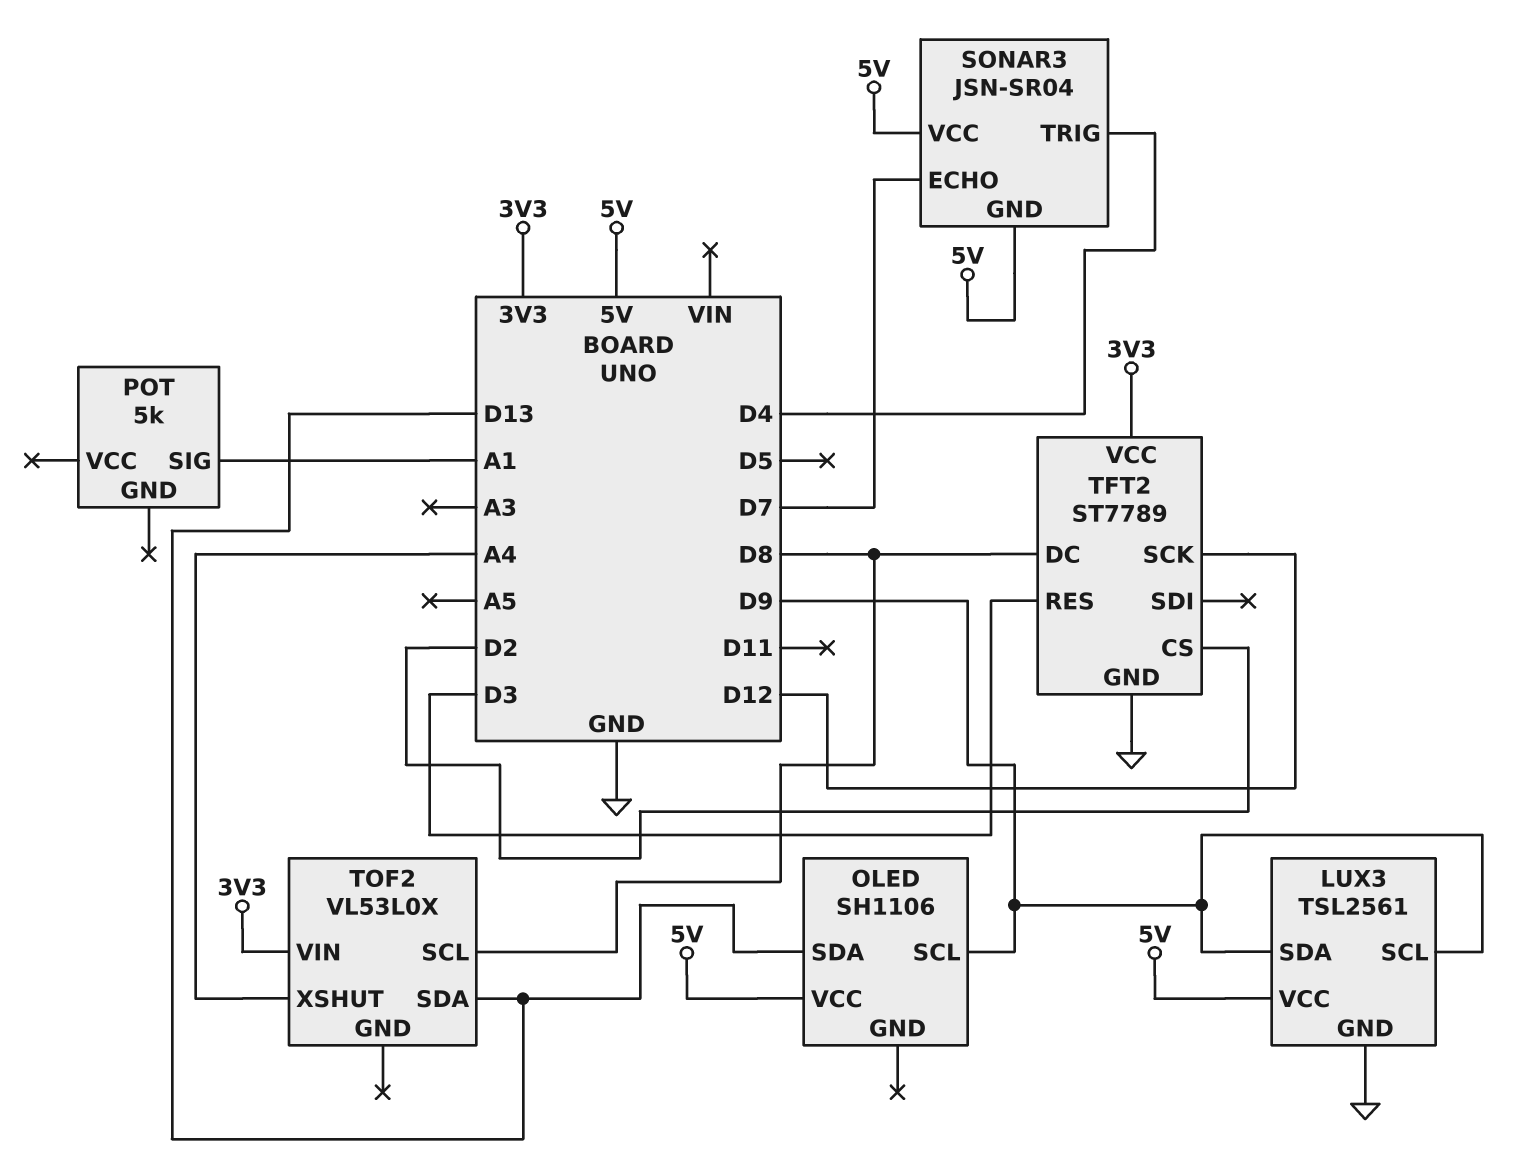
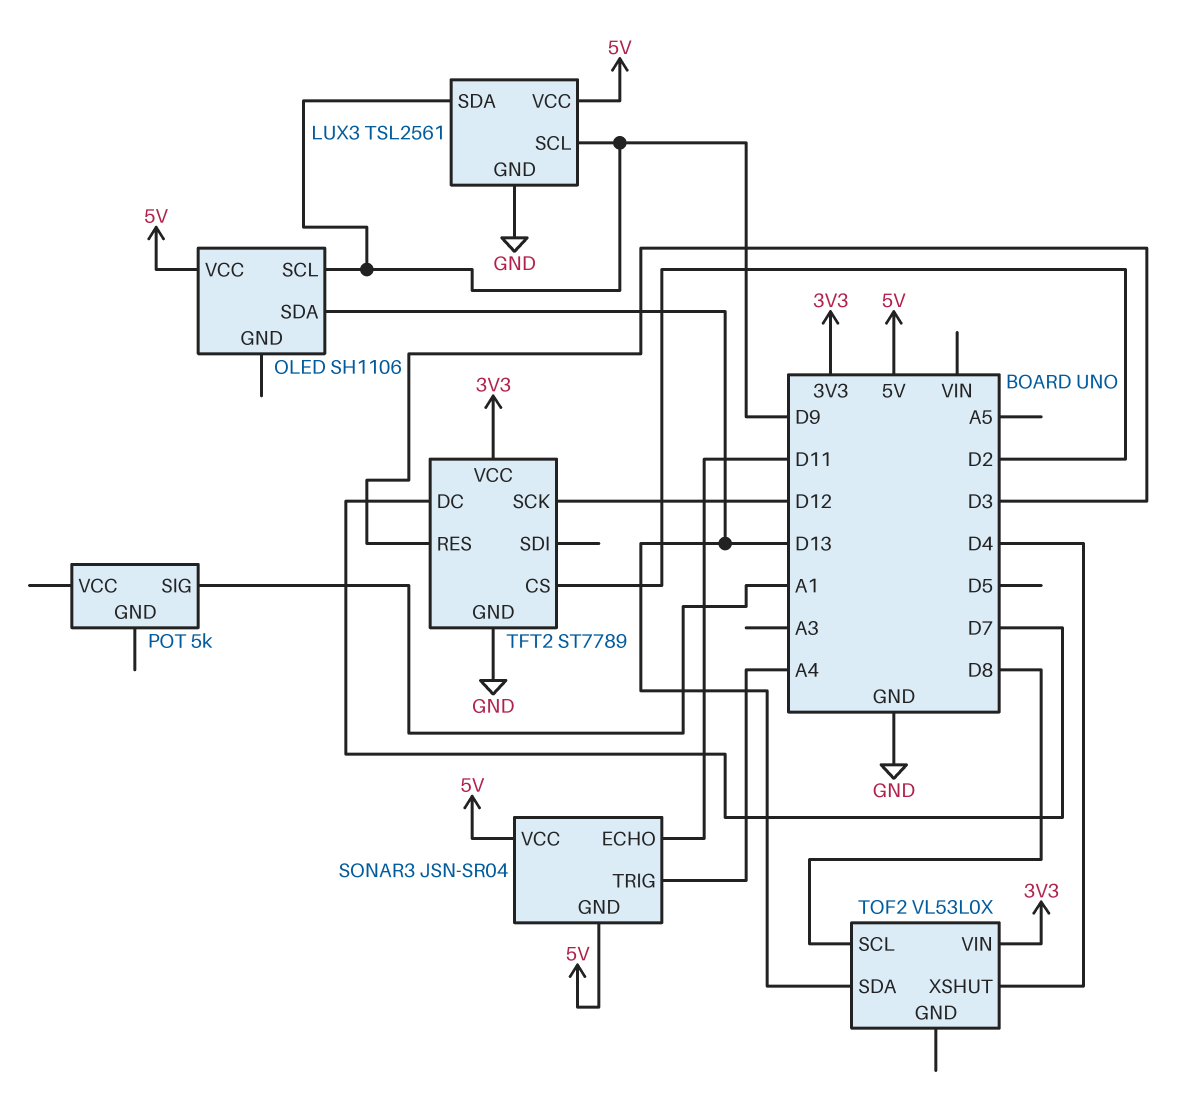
SONAR3 pin ECHO: D7 -> D11
SONAR3 pin TRIG: D4 -> A4
TFT2 pin DC: D8 -> D7
TOF2 pin XSHUT: A4 -> D4

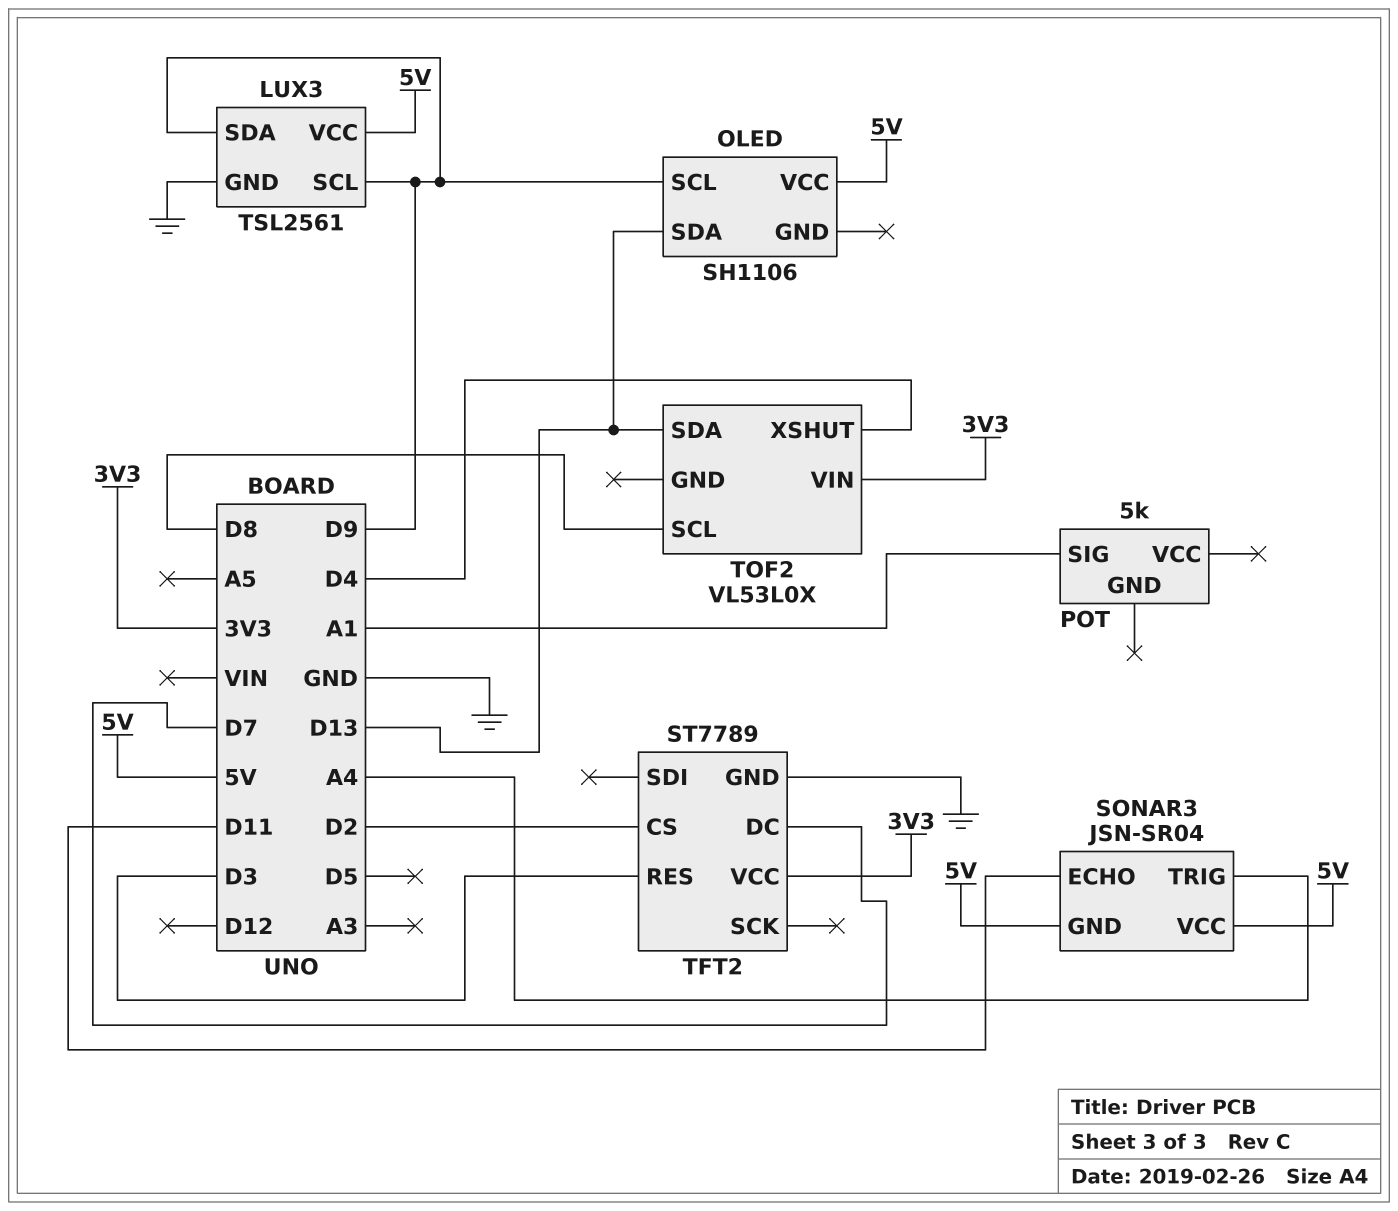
TFT2 pin SCK: D12 -> none

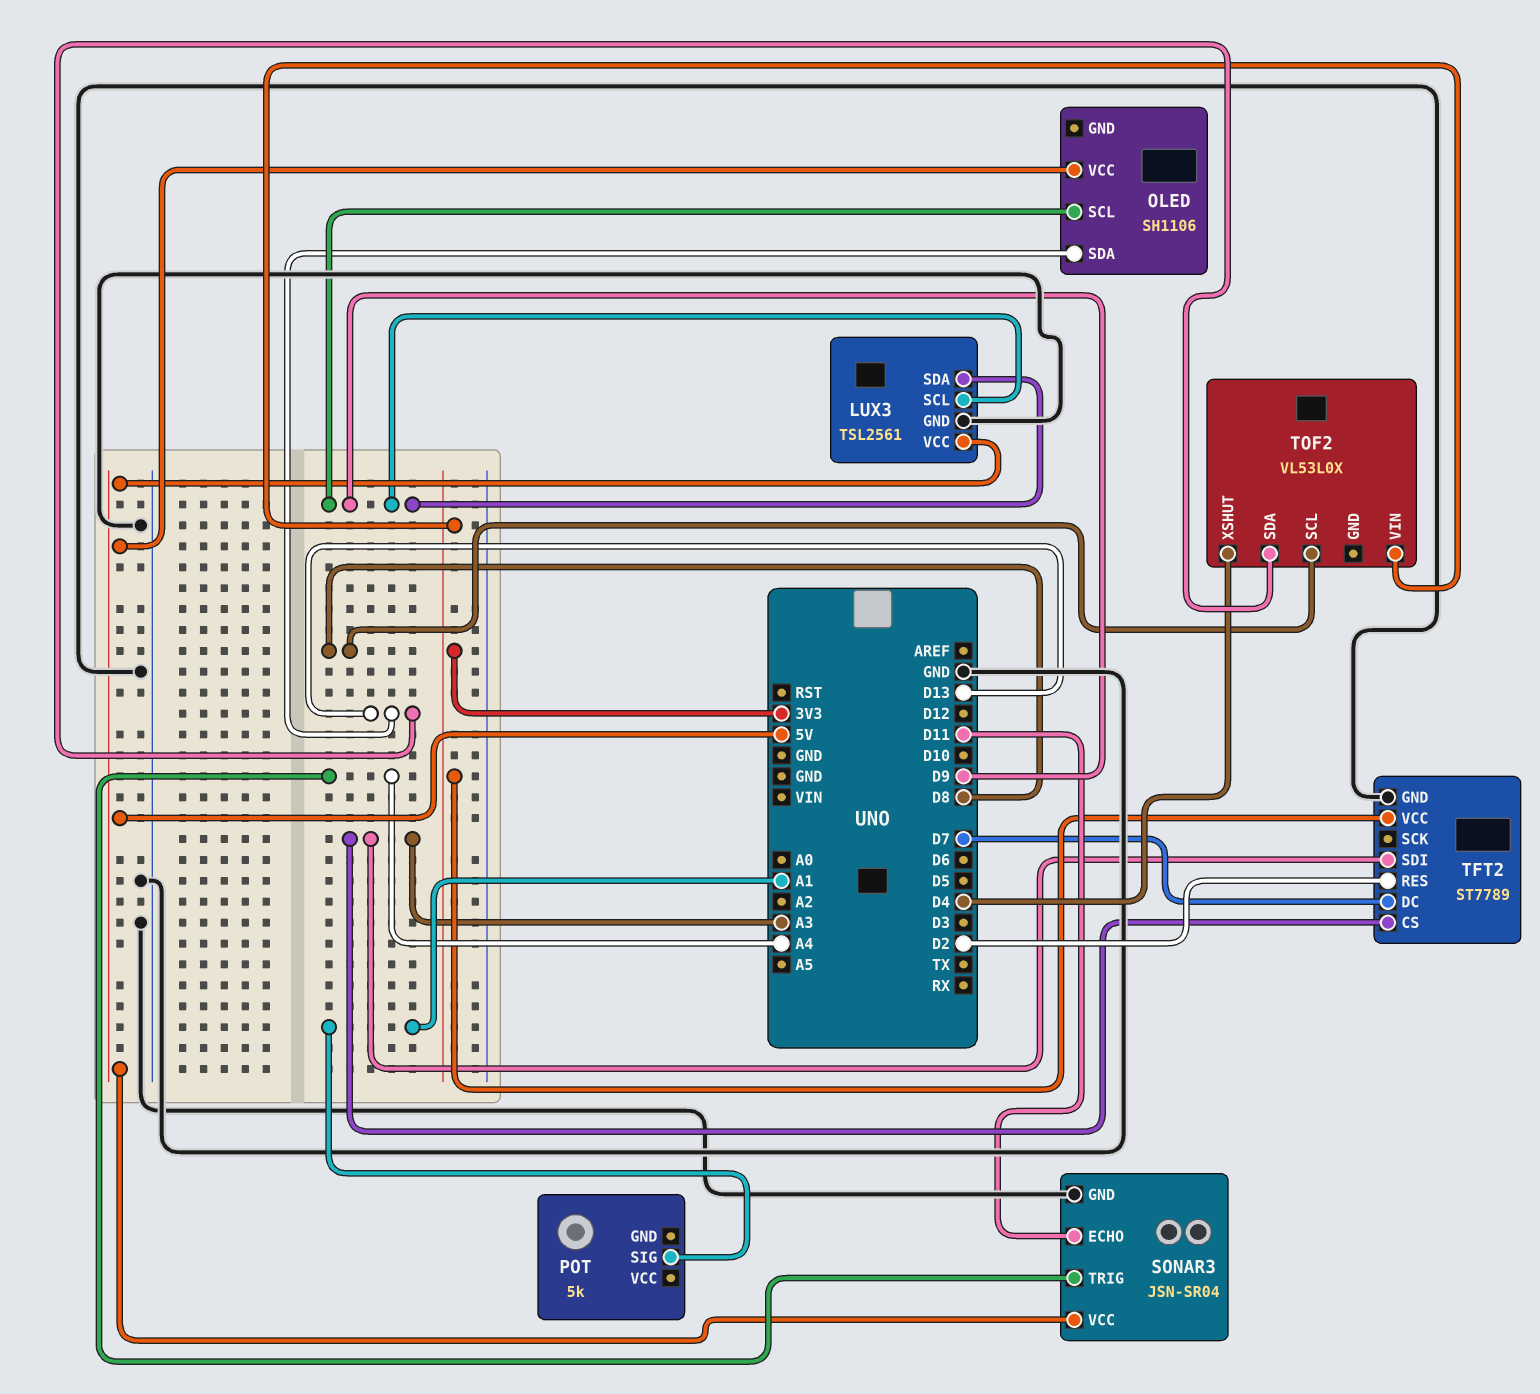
SONAR3 pin GND: 5V -> GND
TFT2 pin CS: D2 -> A3
TFT2 pin RES: D3 -> D2
TFT2 pin SDI: none -> A3

